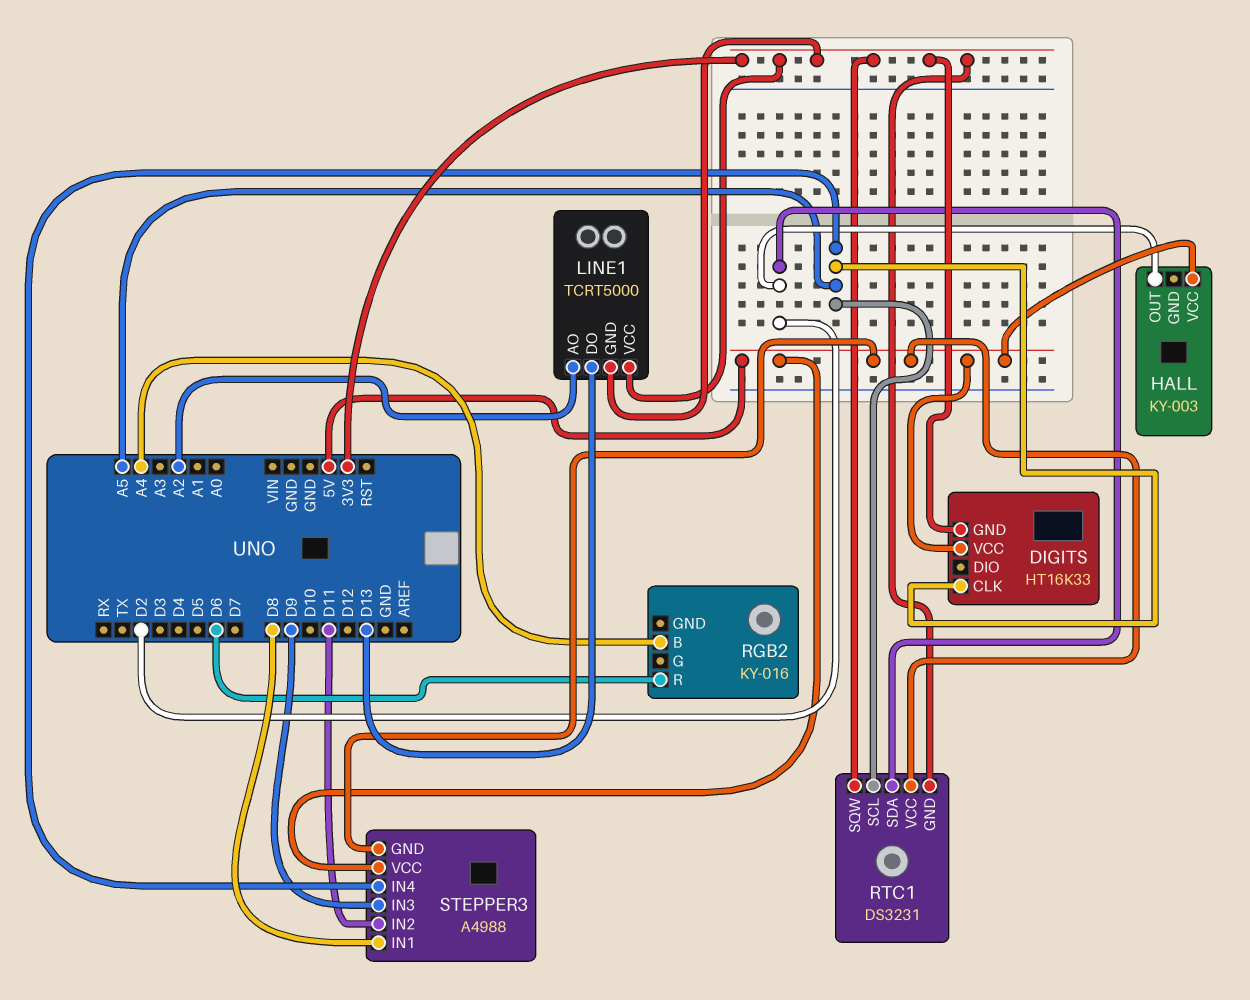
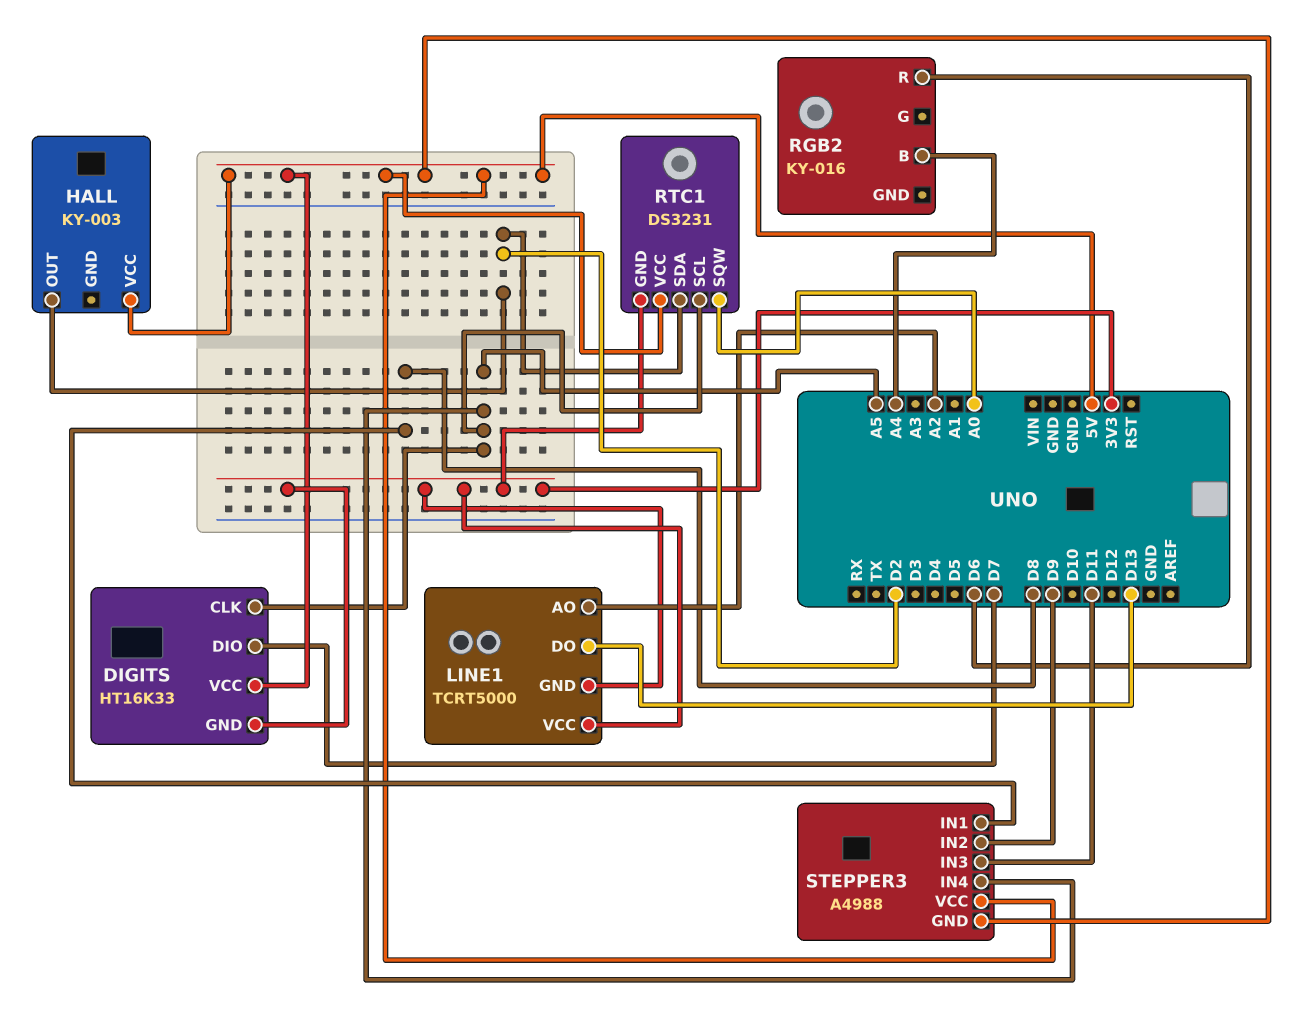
DIGITS pin DIO: none -> D7
RTC1 pin SQW: 3V3 -> A0
STEPPER3 pin IN2: D11 -> D9
STEPPER3 pin IN3: D9 -> D11

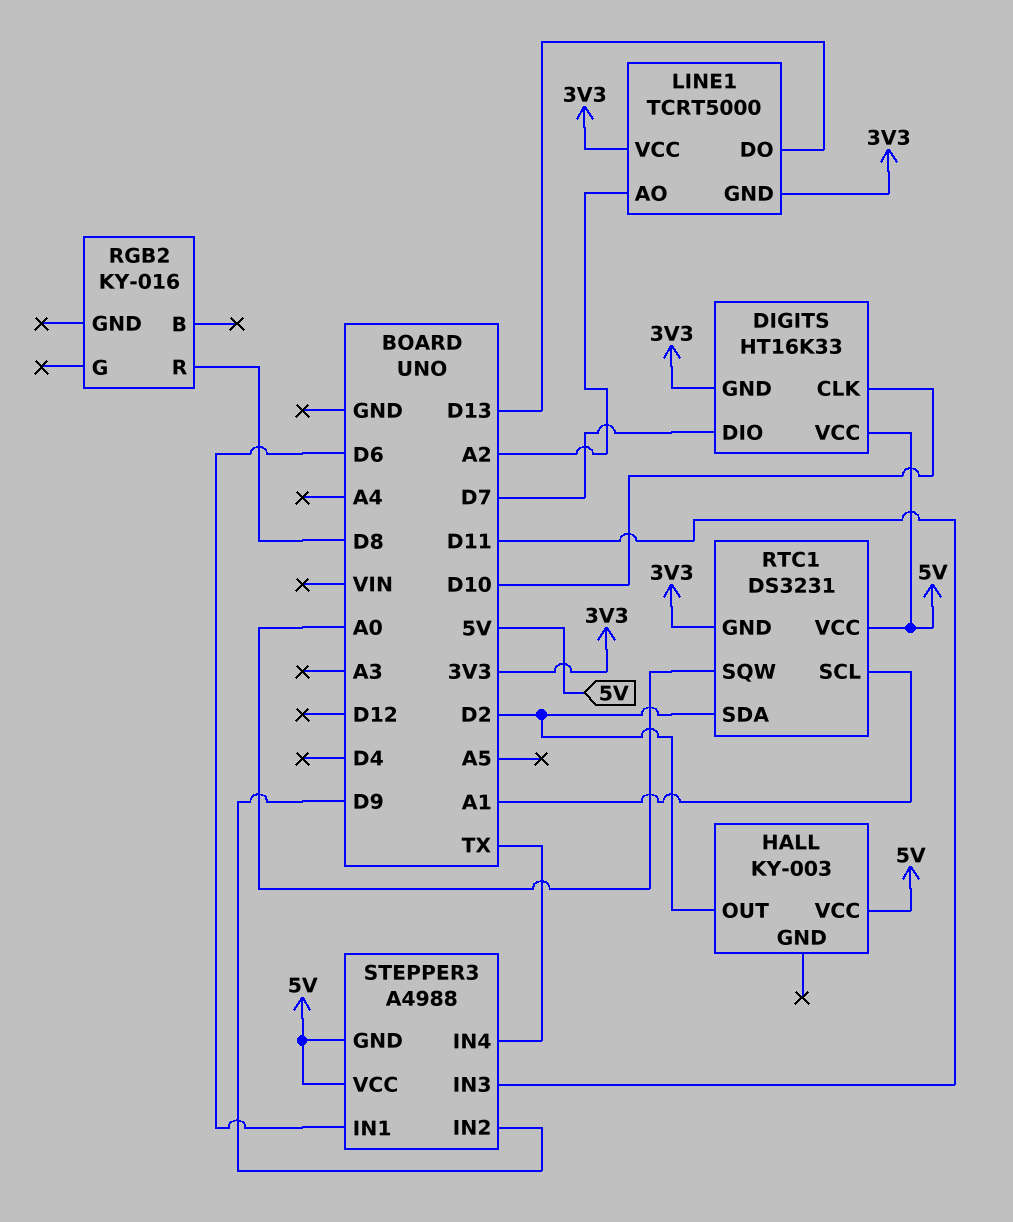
DIGITS pin CLK: A5 -> D10
RGB2 pin B: A4 -> none
RGB2 pin R: D6 -> D8
RTC1 pin SCL: A5 -> A1
STEPPER3 pin IN1: D8 -> D6
STEPPER3 pin IN4: A5 -> TX

